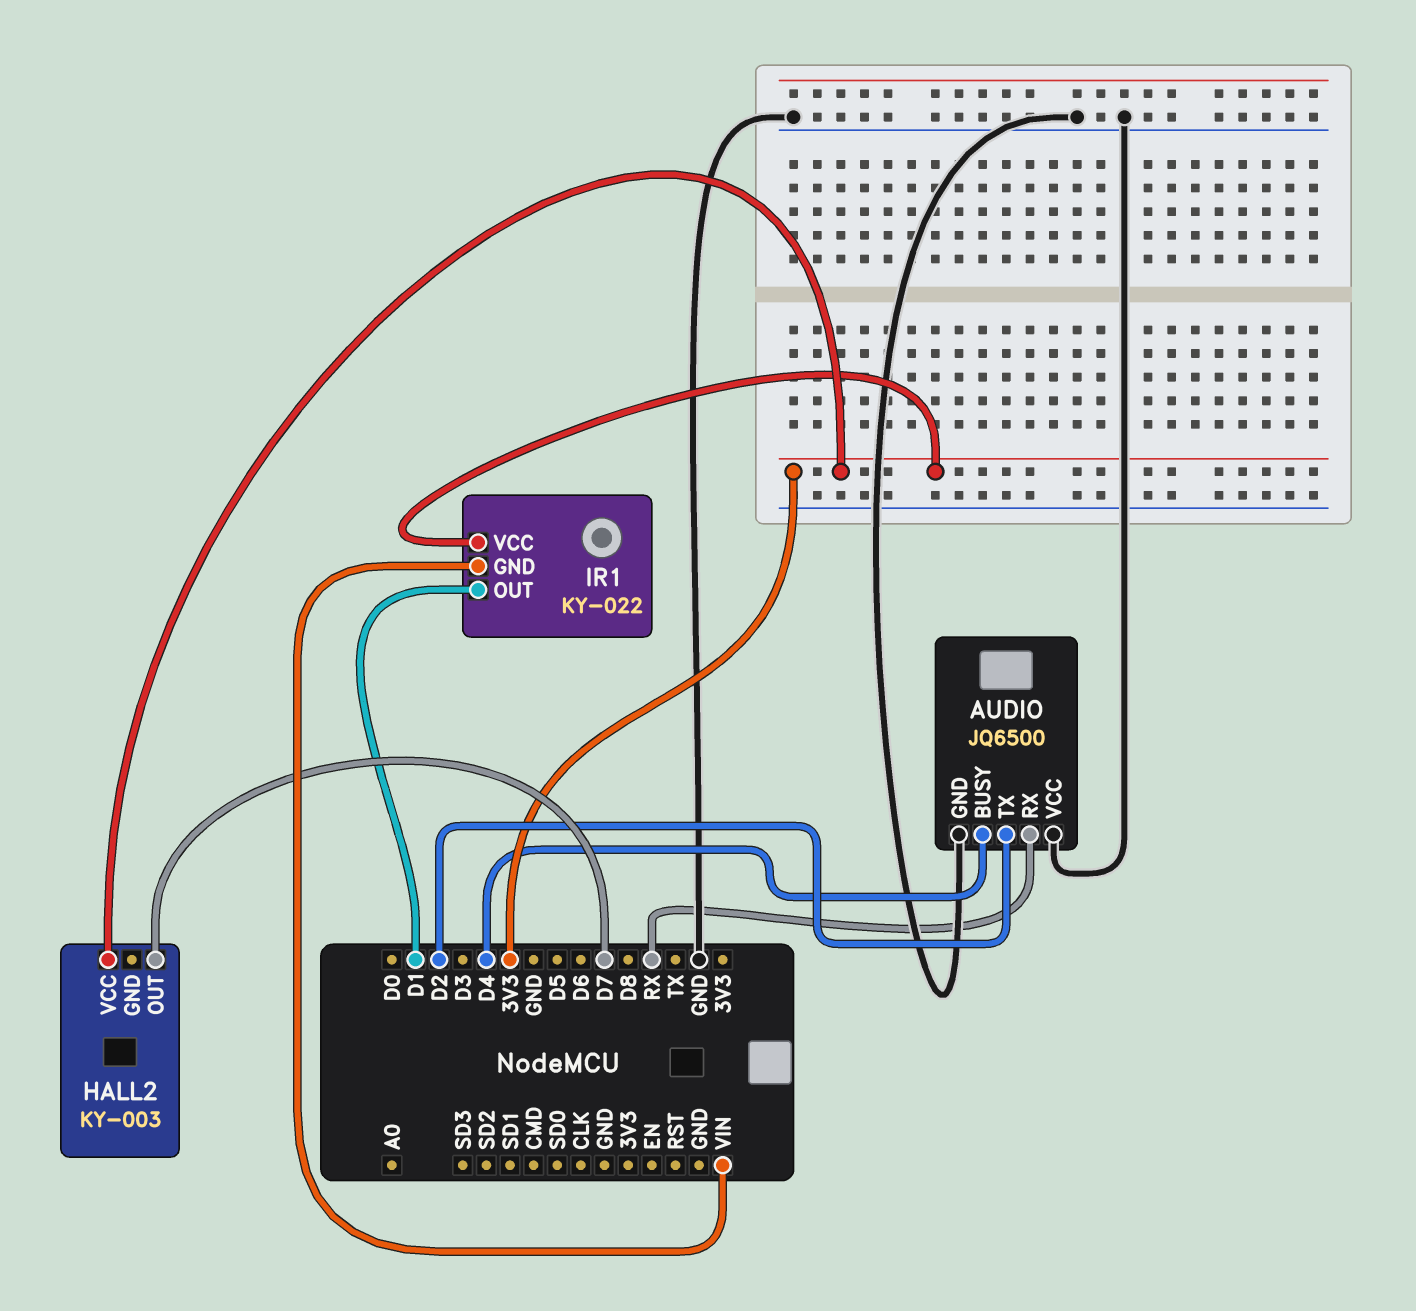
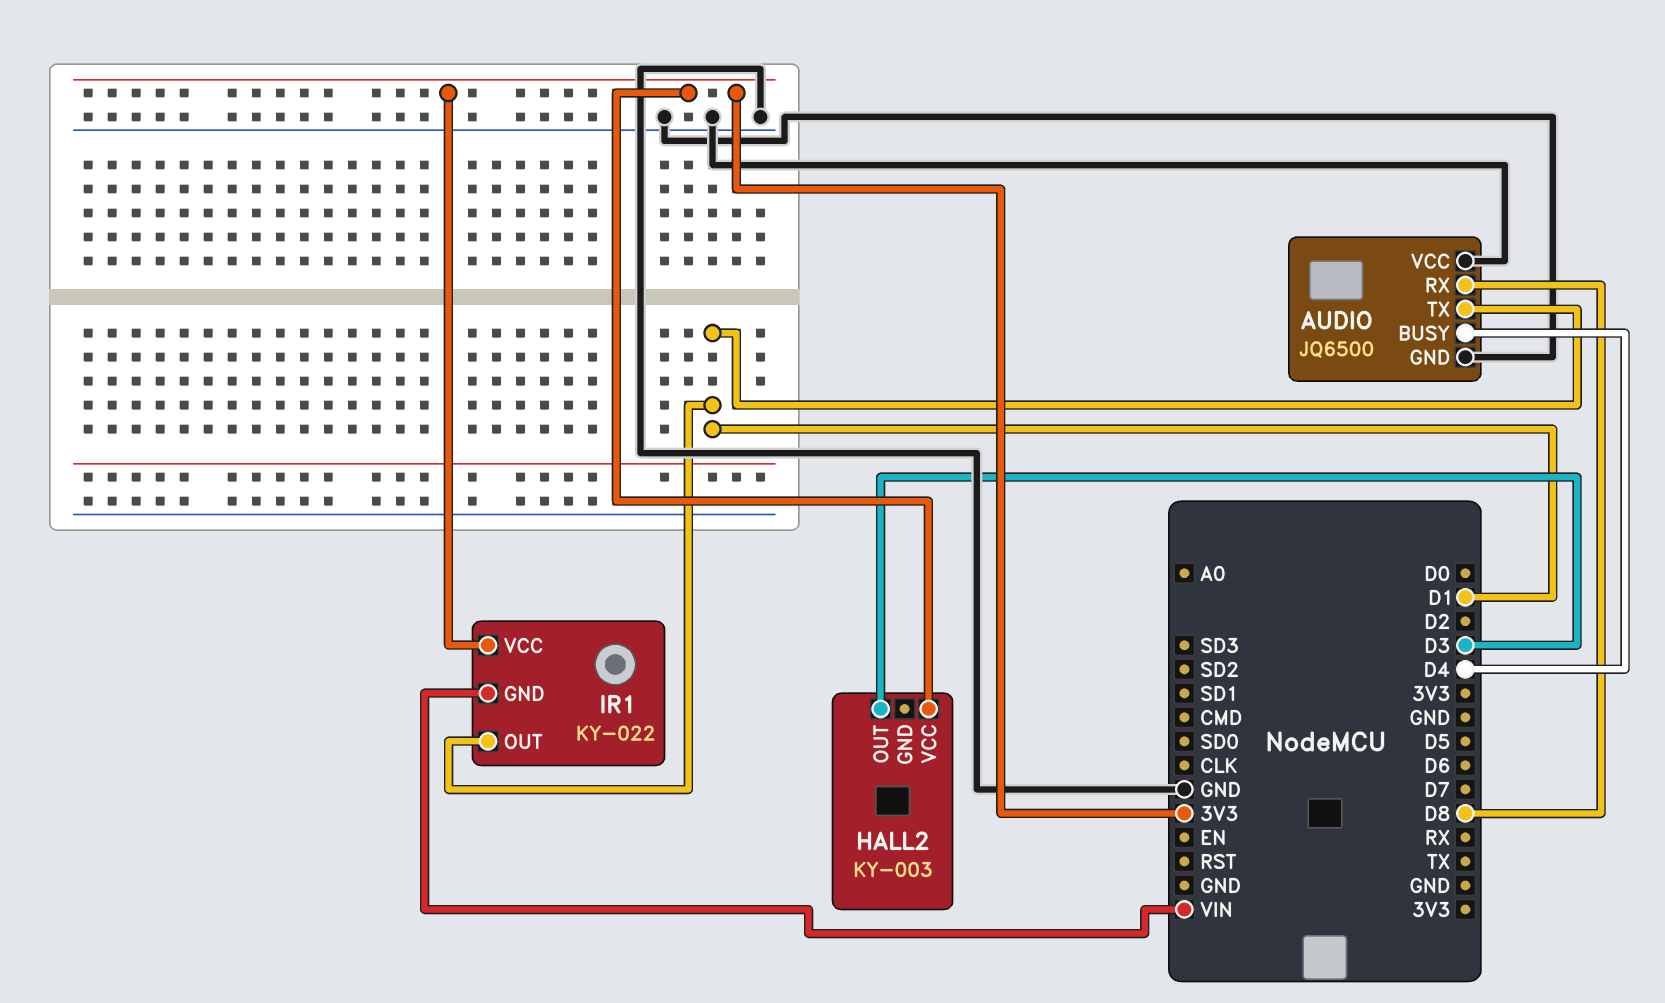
AUDIO pin RX: RX -> D8
AUDIO pin TX: D2 -> D1
HALL2 pin OUT: D7 -> D3

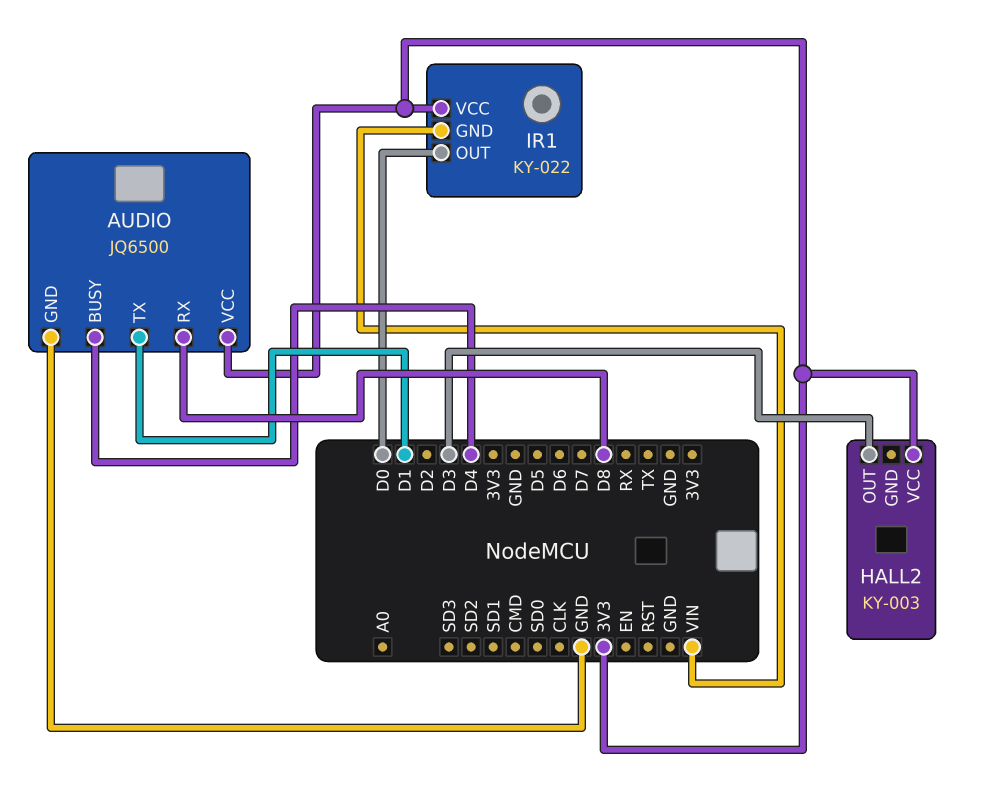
AUDIO pin VCC: GND -> 3V3
IR1 pin OUT: D1 -> D0

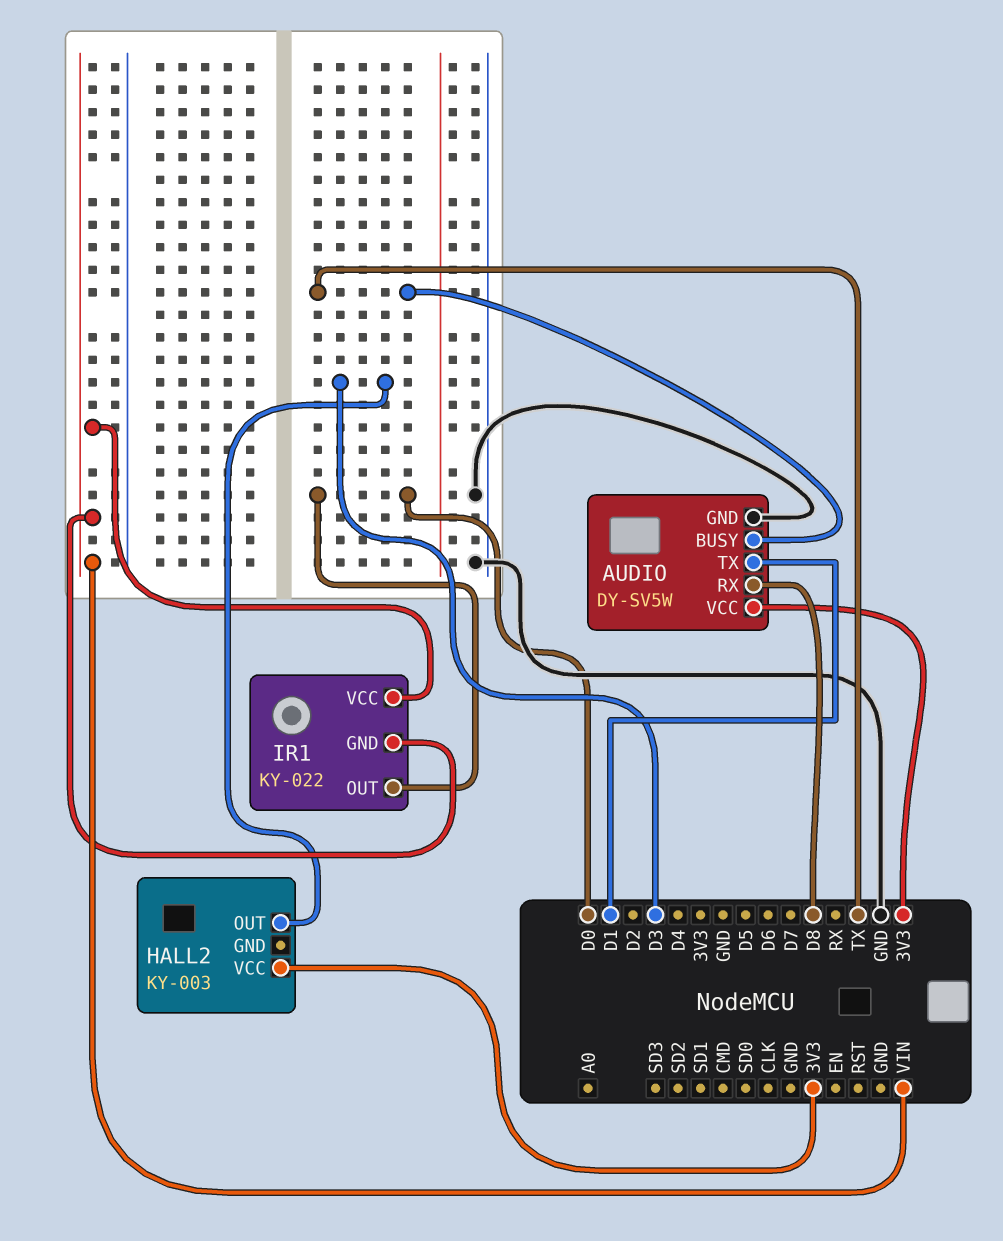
AUDIO: JQ6500 -> DY-SV5W
AUDIO pin BUSY: D4 -> TX
IR1 pin VCC: 3V3 -> VIN

